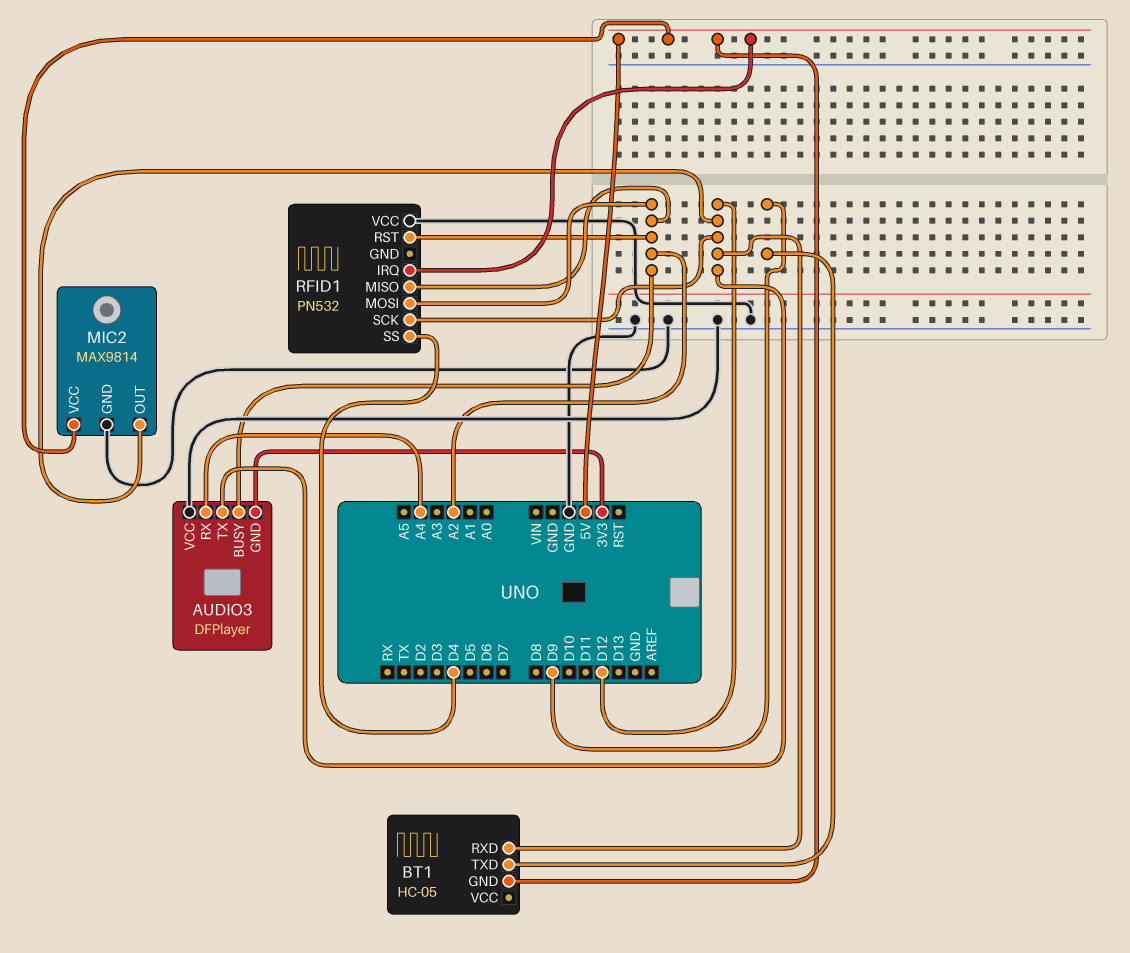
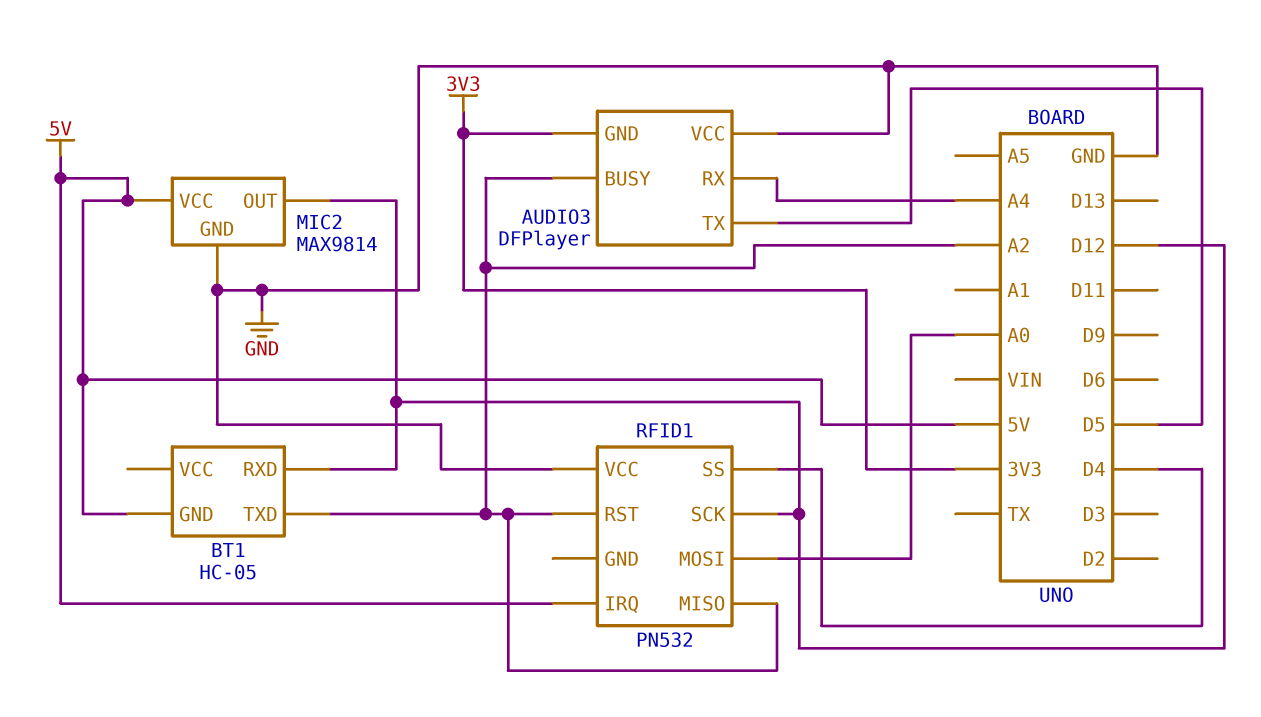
AUDIO3 pin TX: D12 -> D5
BT1 pin TXD: D9 -> A2
RFID1 pin MOSI: A2 -> A0

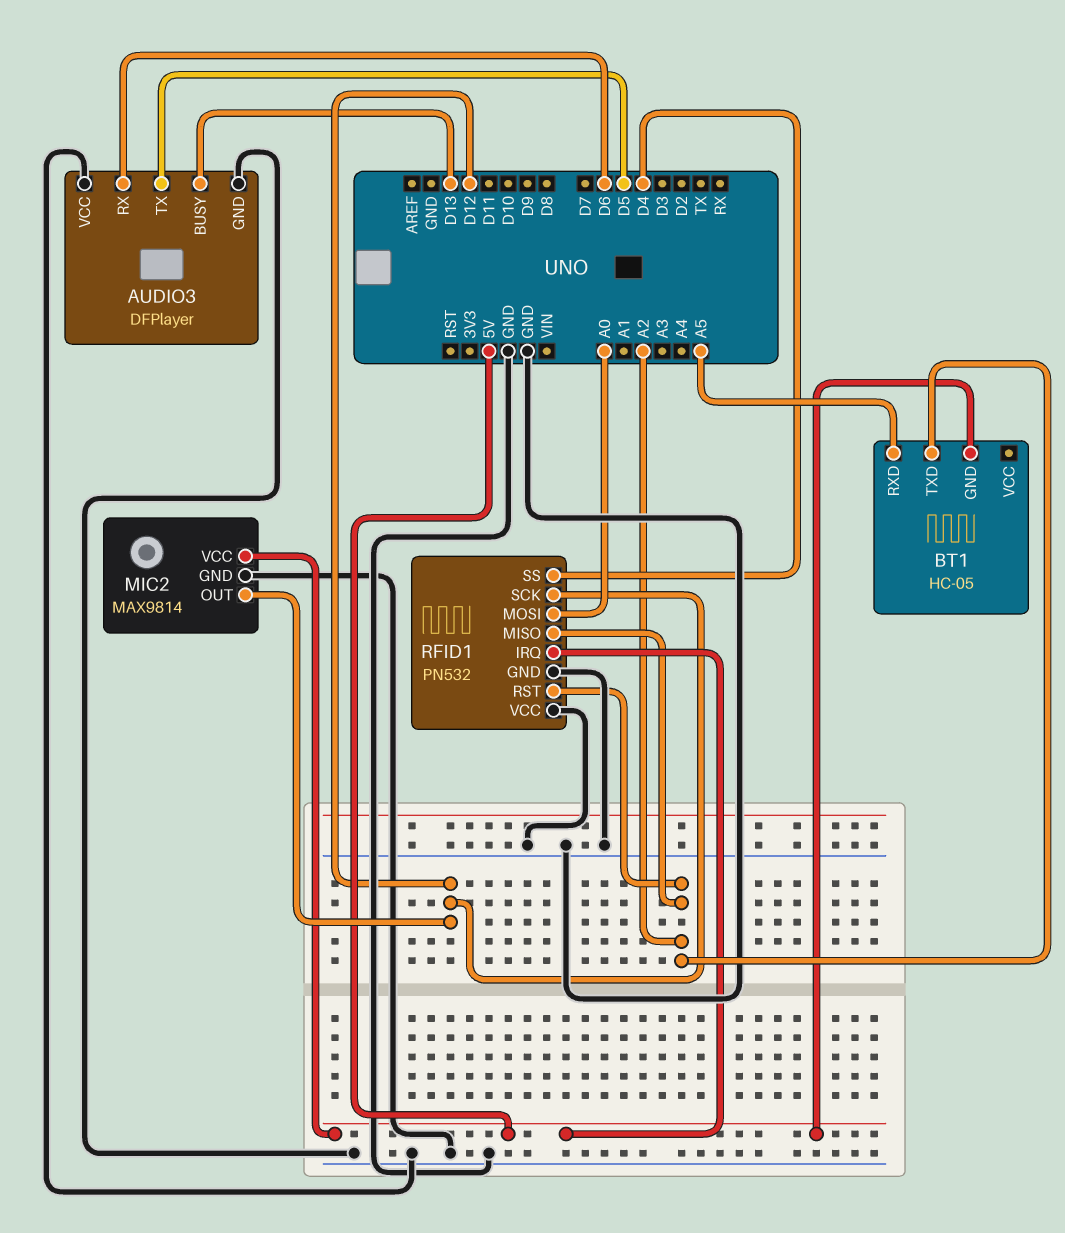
AUDIO3 pin BUSY: A2 -> D13
AUDIO3 pin GND: 3V3 -> GND
AUDIO3 pin RX: A4 -> D6
BT1 pin RXD: D12 -> A5
RFID1 pin GND: none -> GND

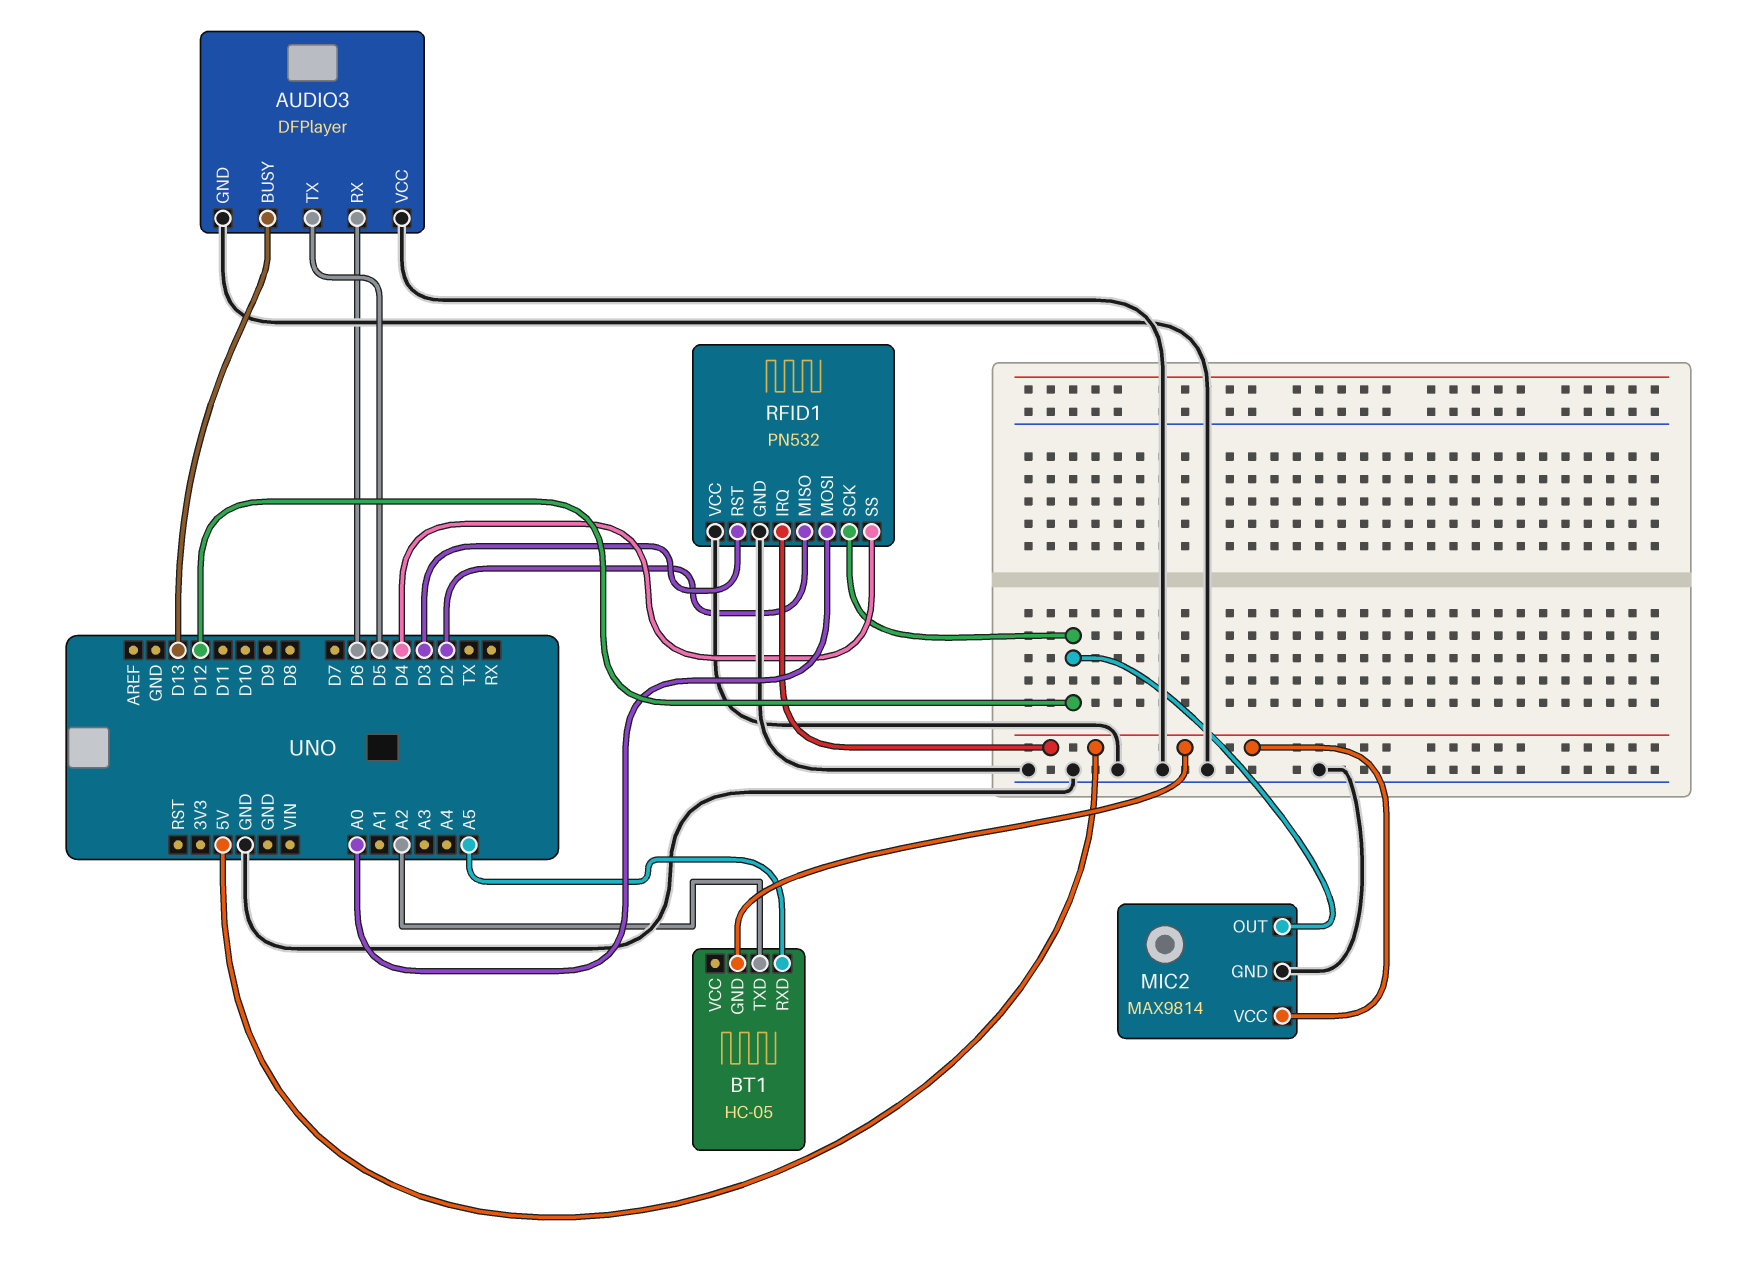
RFID1 pin MISO: A2 -> D2
RFID1 pin RST: A2 -> D3

